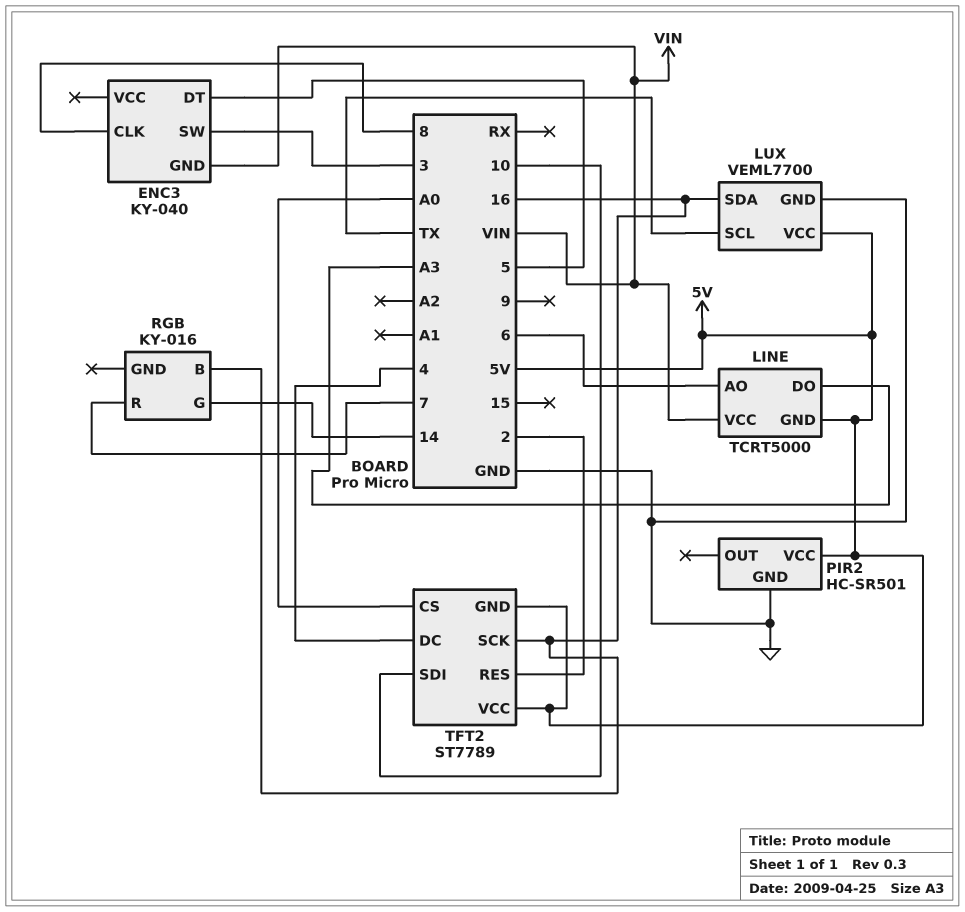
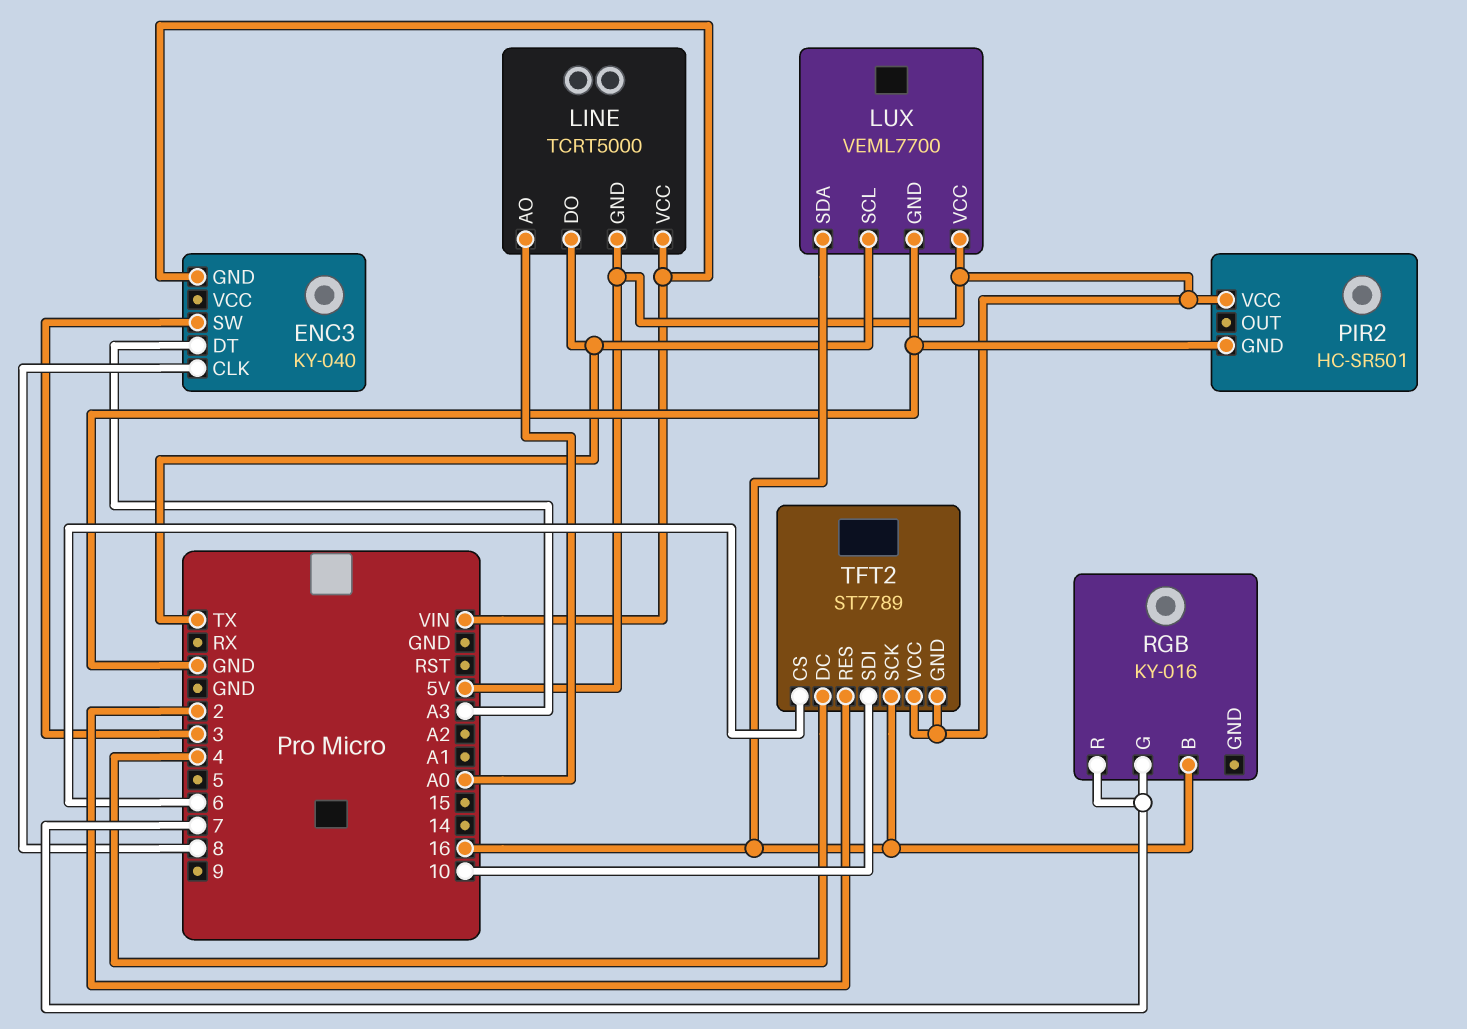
ENC3 pin DT: 5 -> A3
LINE pin AO: 6 -> A0
LINE pin DO: A3 -> TX
RGB pin G: 14 -> 7
TFT2 pin CS: A0 -> 6

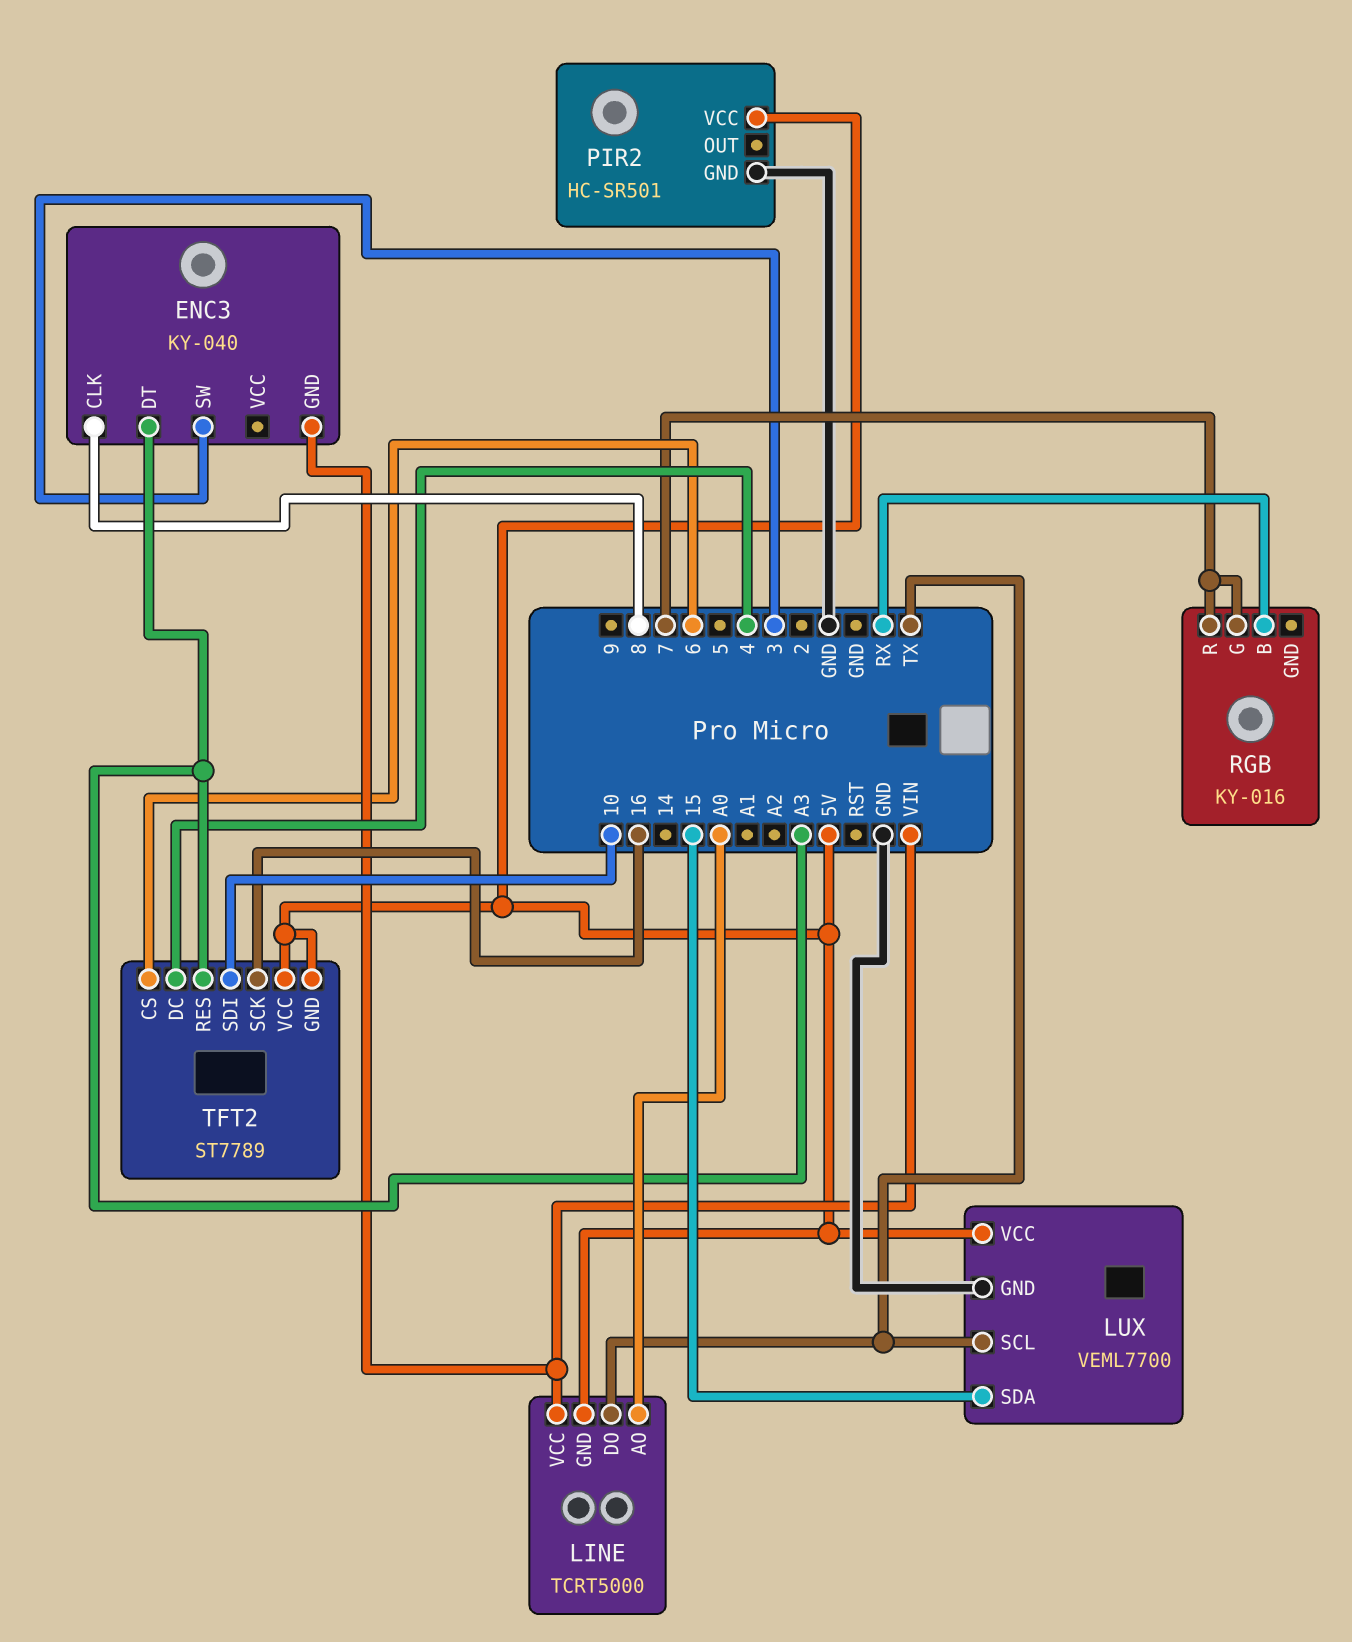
LUX pin SDA: 16 -> 15
RGB pin B: 16 -> RX
TFT2 pin RES: 2 -> A3

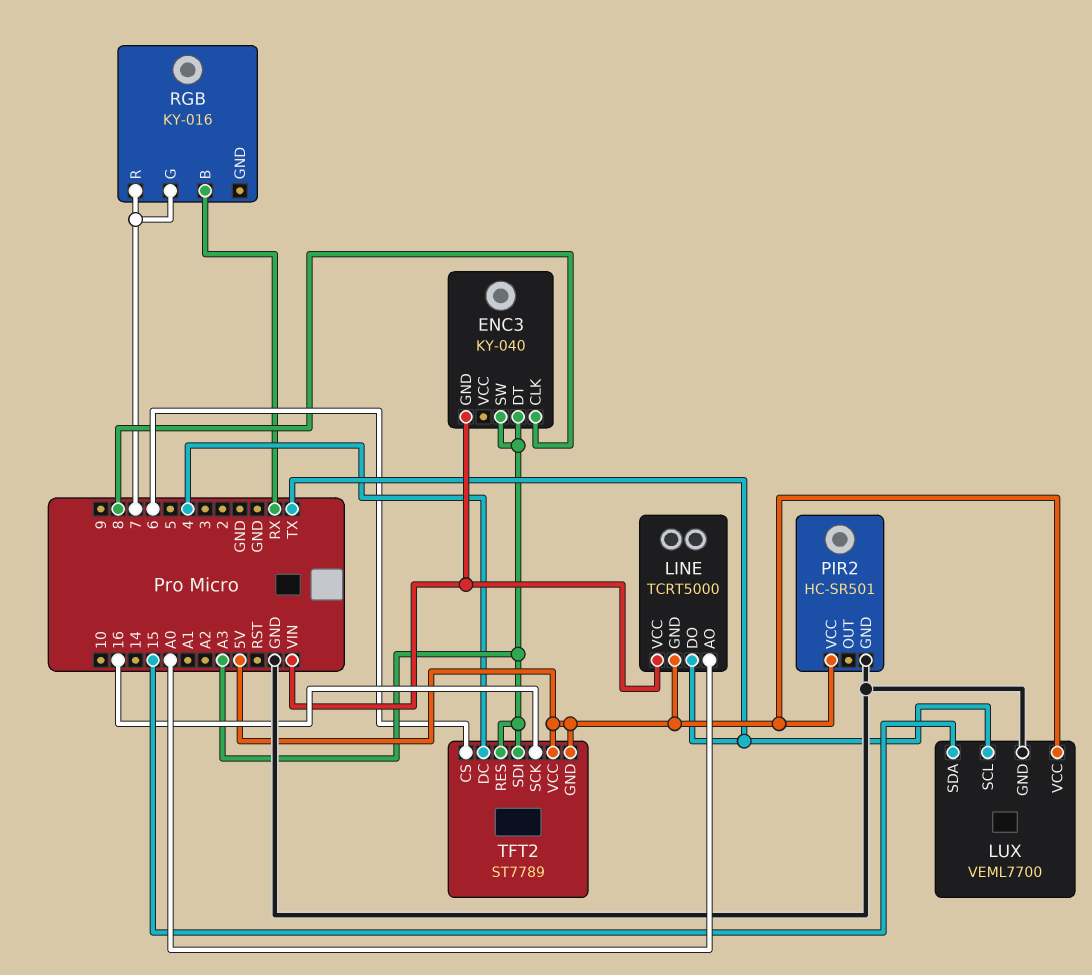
ENC3 pin SW: 3 -> A3
TFT2 pin SDI: 10 -> A3

